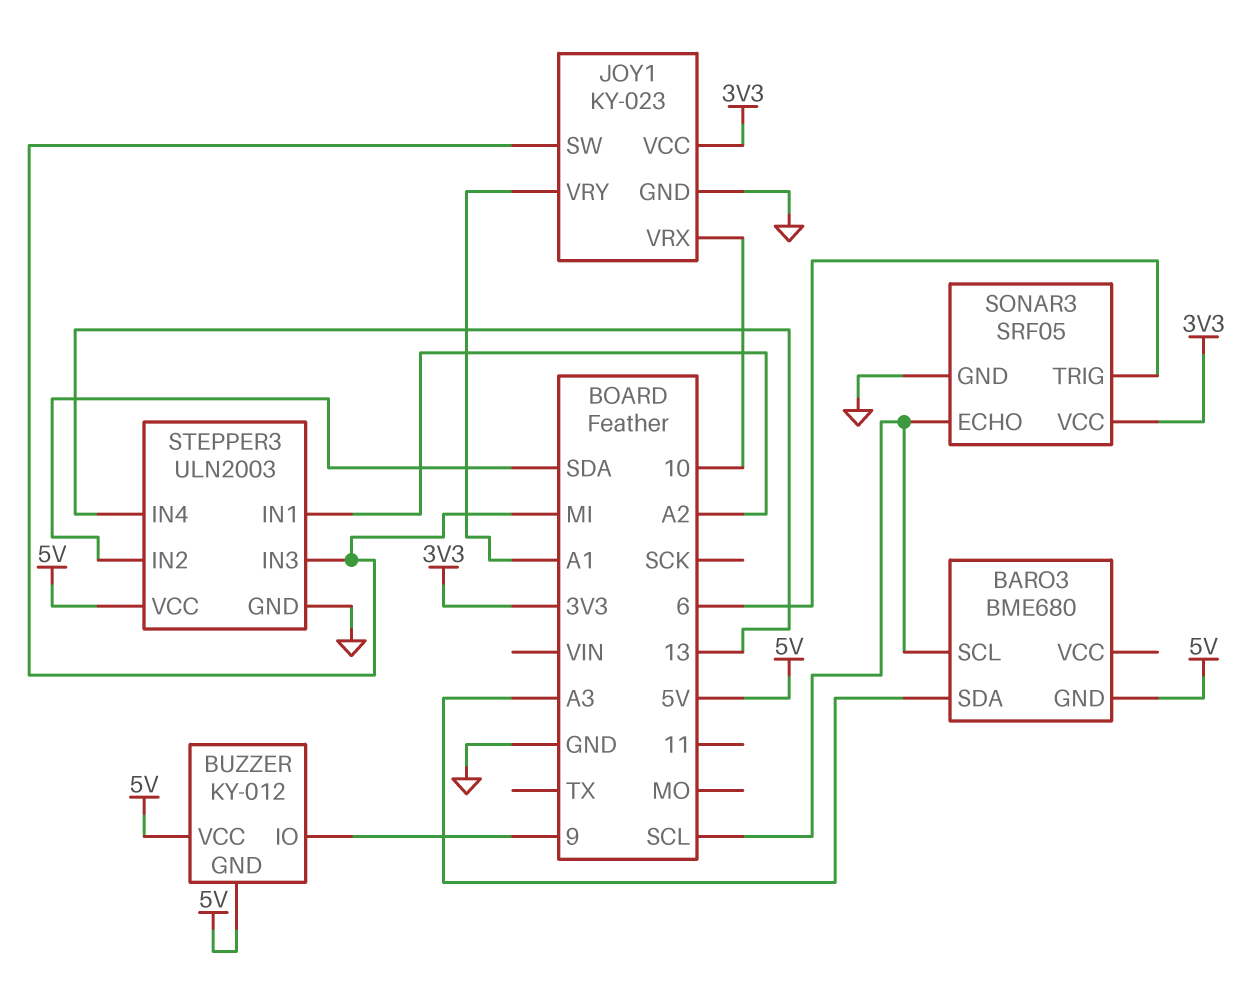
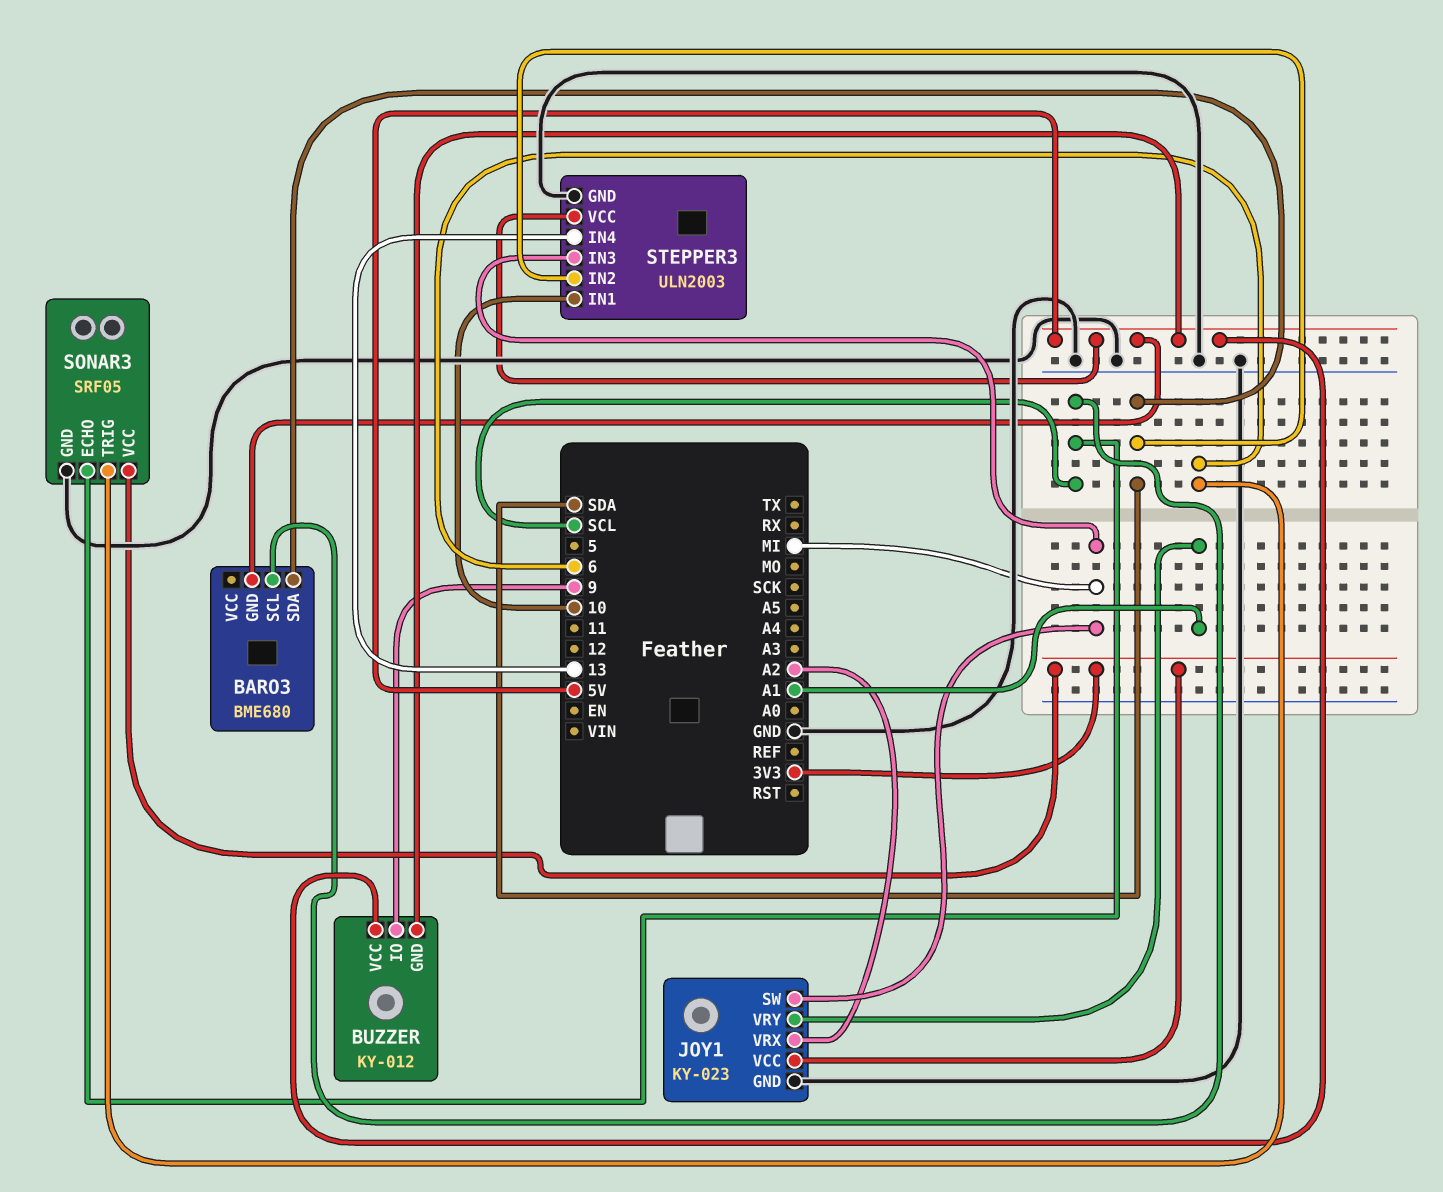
BARO3 pin SDA: A3 -> SDA
JOY1 pin VRX: 10 -> A2
STEPPER3 pin IN1: A2 -> 10

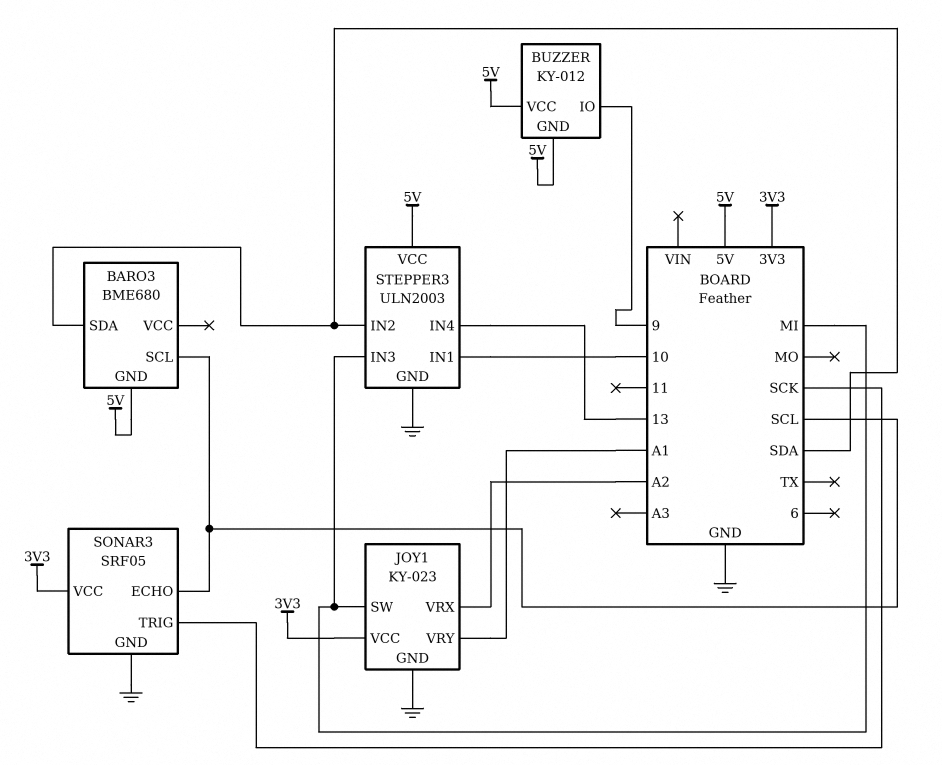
SONAR3 pin TRIG: 6 -> SCK

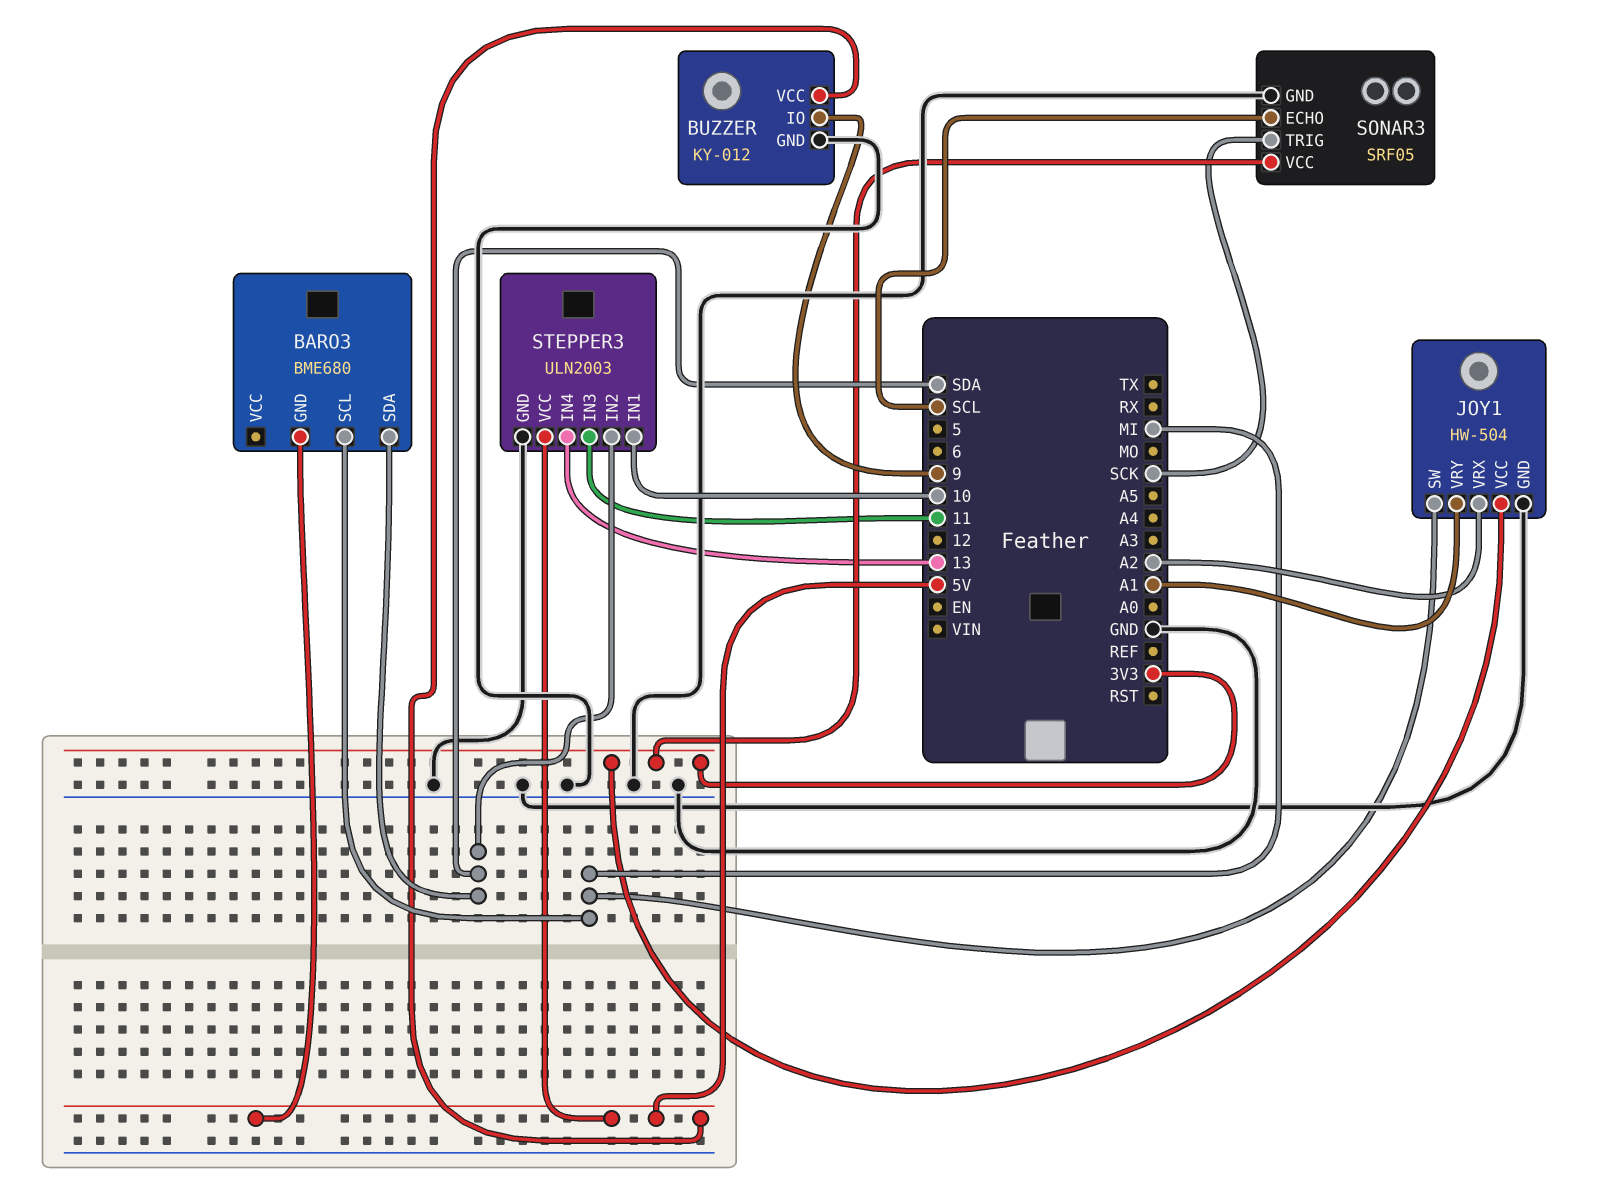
BARO3 pin SCL: SCL -> MI
BUZZER pin GND: 5V -> GND
JOY1: KY-023 -> HW-504
STEPPER3 pin IN3: MI -> 11

